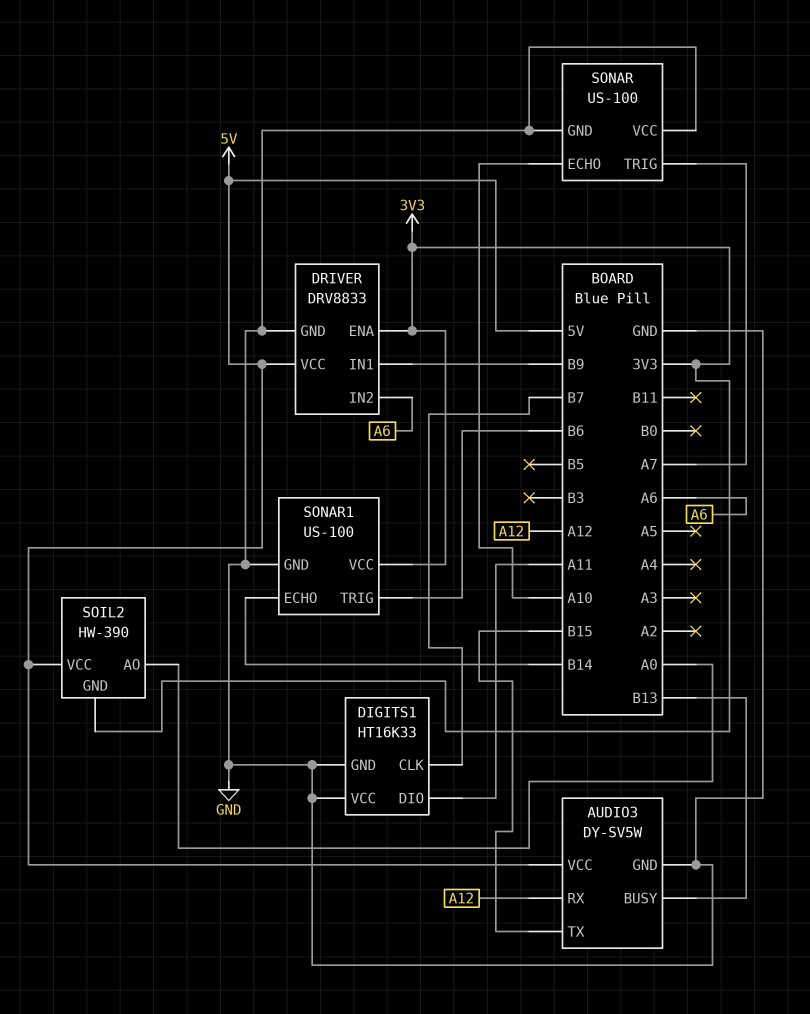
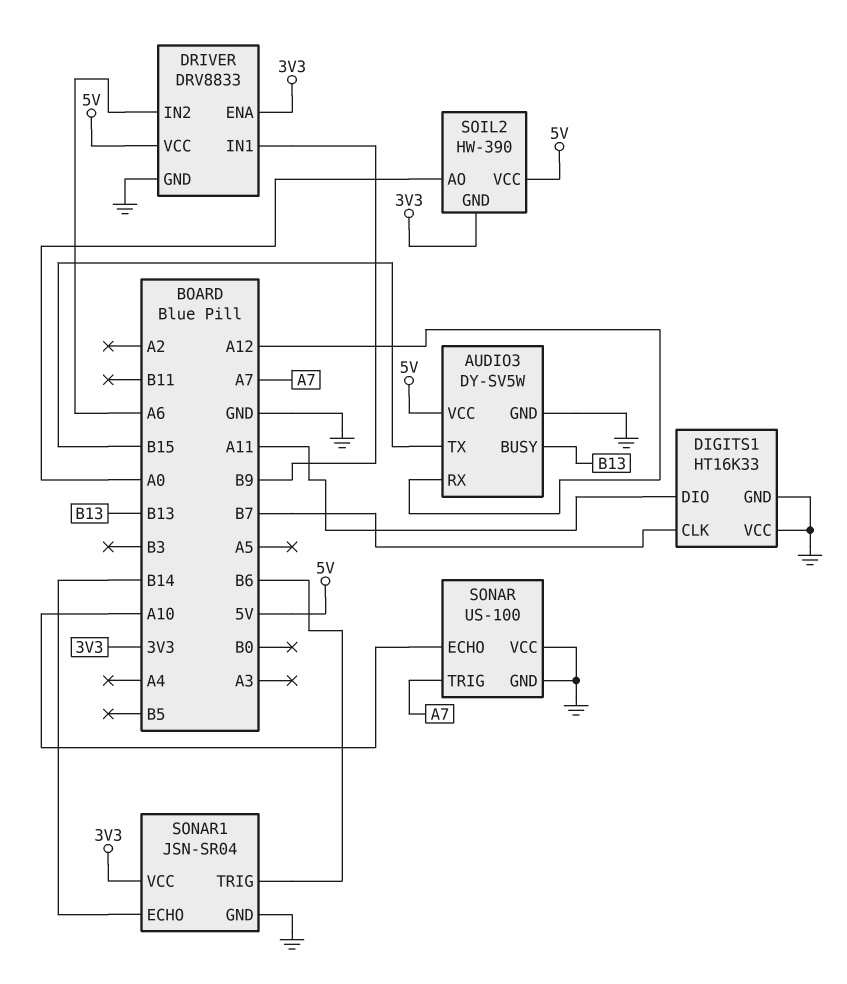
SONAR1: US-100 -> JSN-SR04

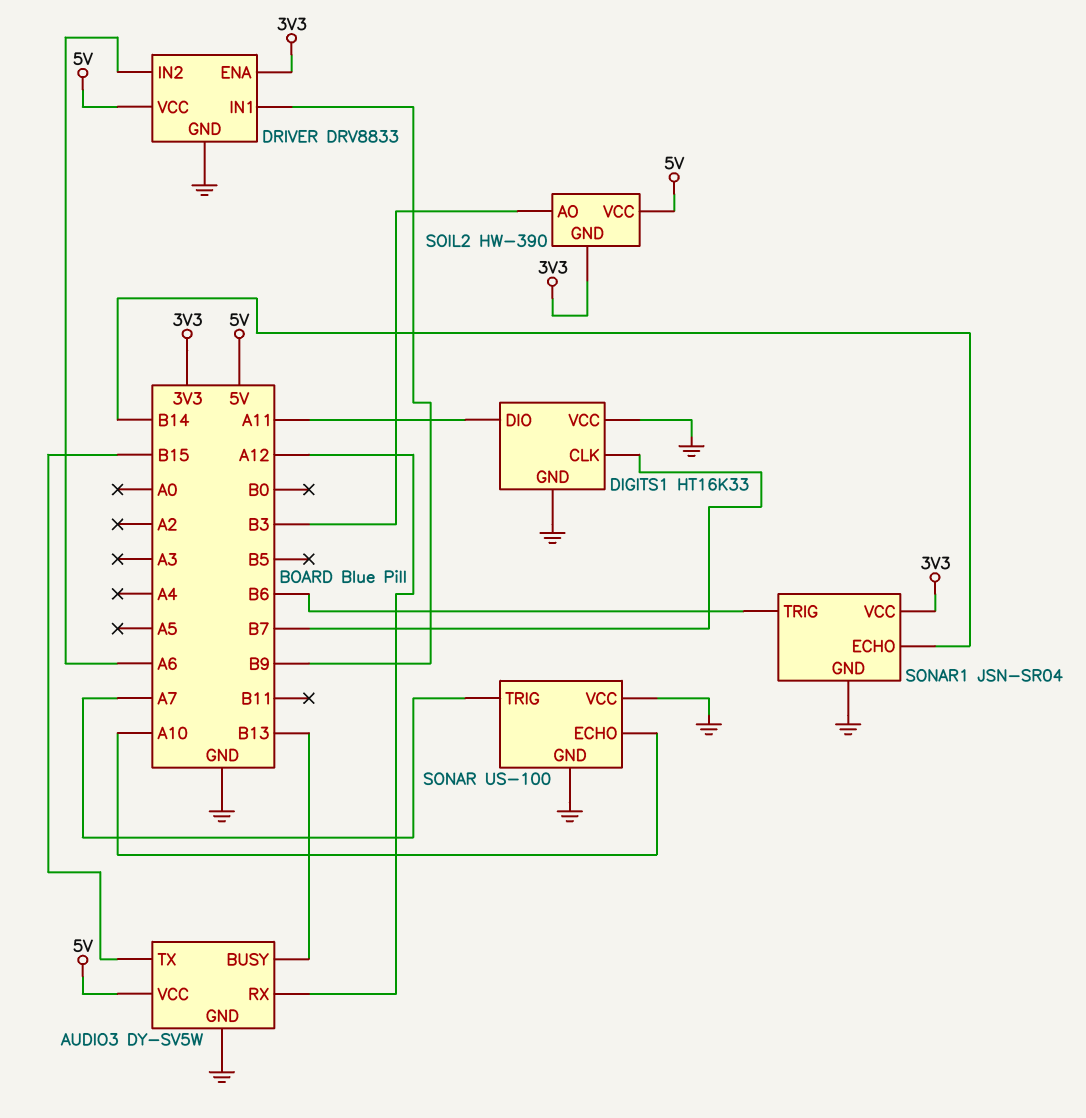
SOIL2 pin AO: A0 -> B3

